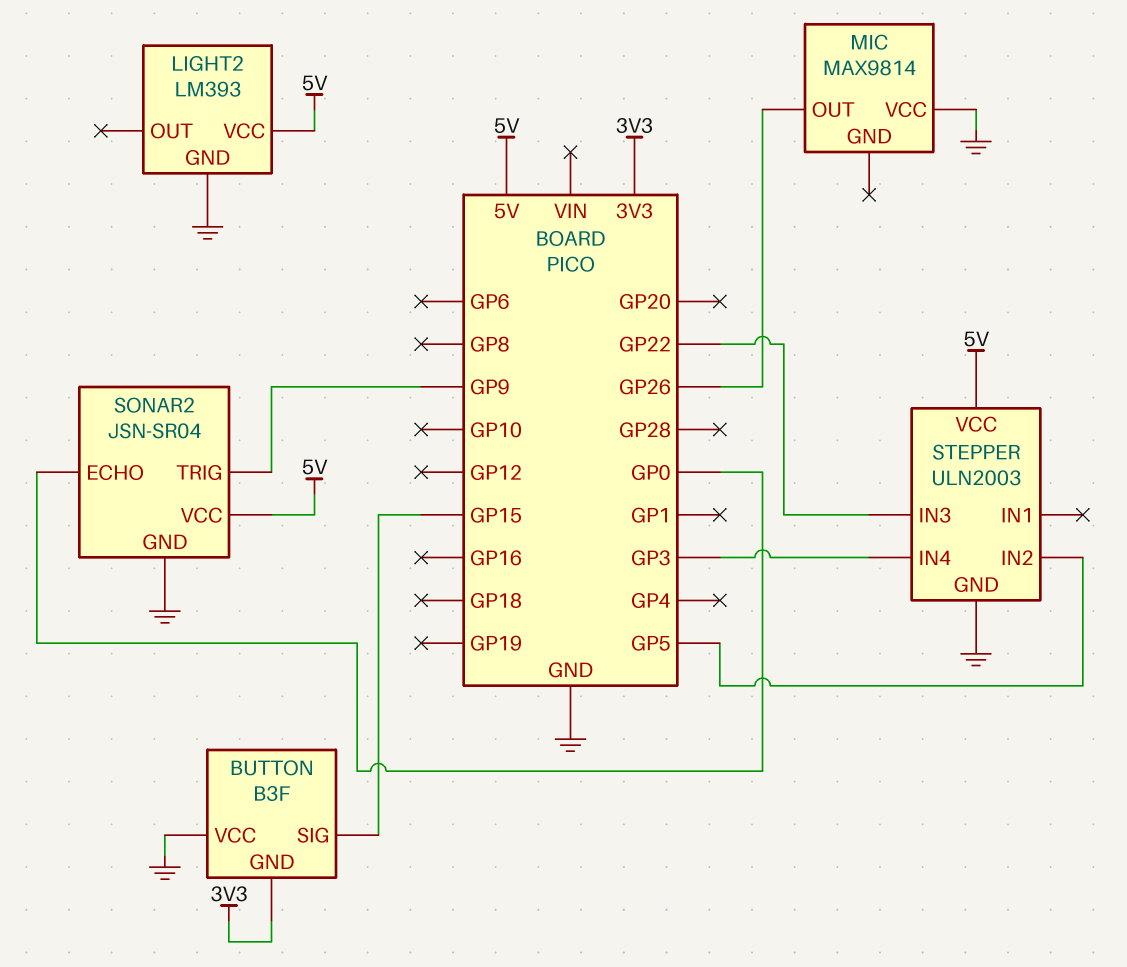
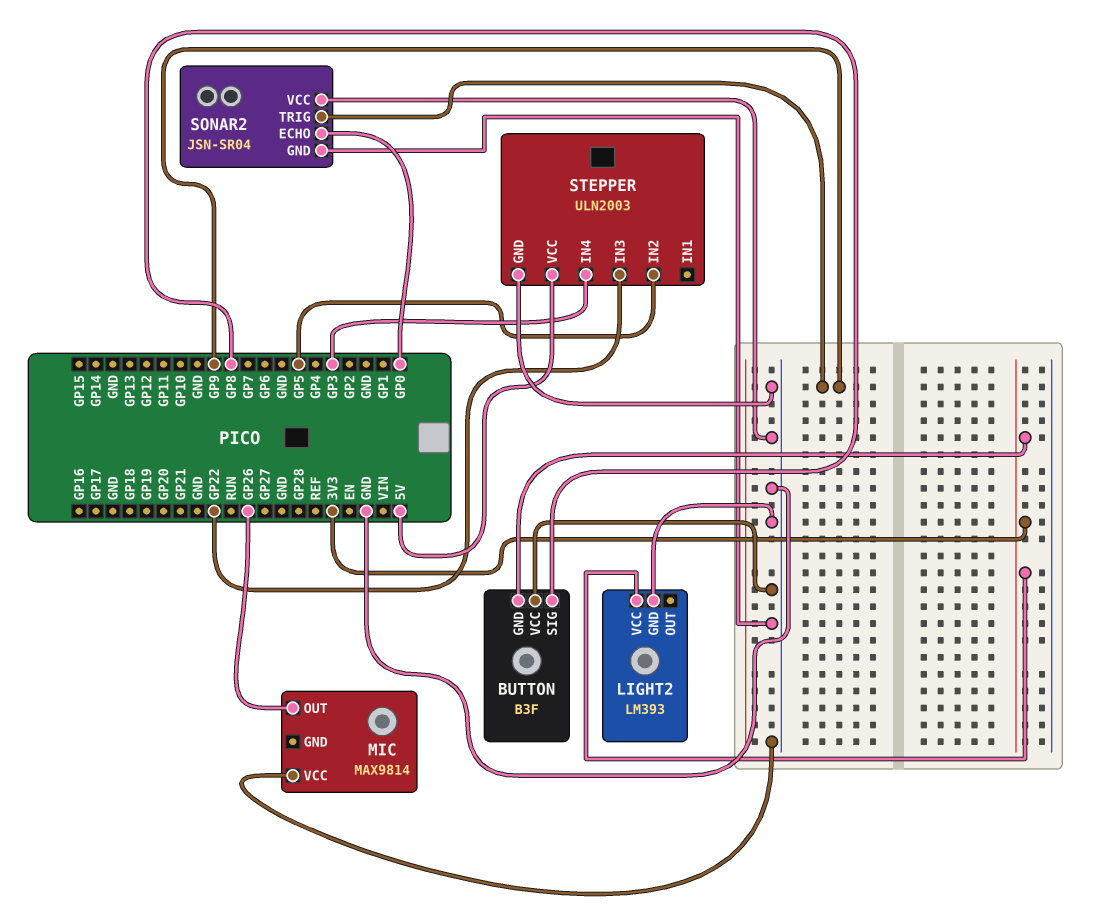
BUTTON pin SIG: GP15 -> GP8
LIGHT2 pin VCC: 5V -> 3V3
SONAR2 pin VCC: 5V -> GND

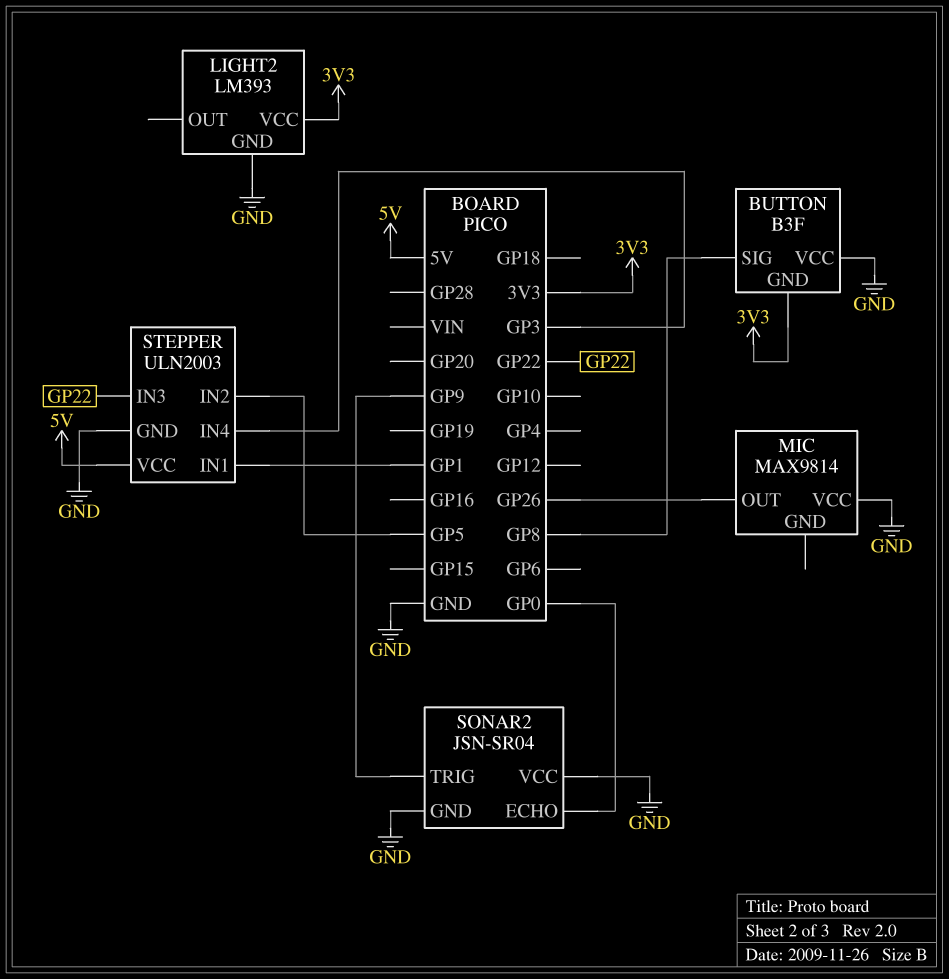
STEPPER pin IN1: none -> GP1

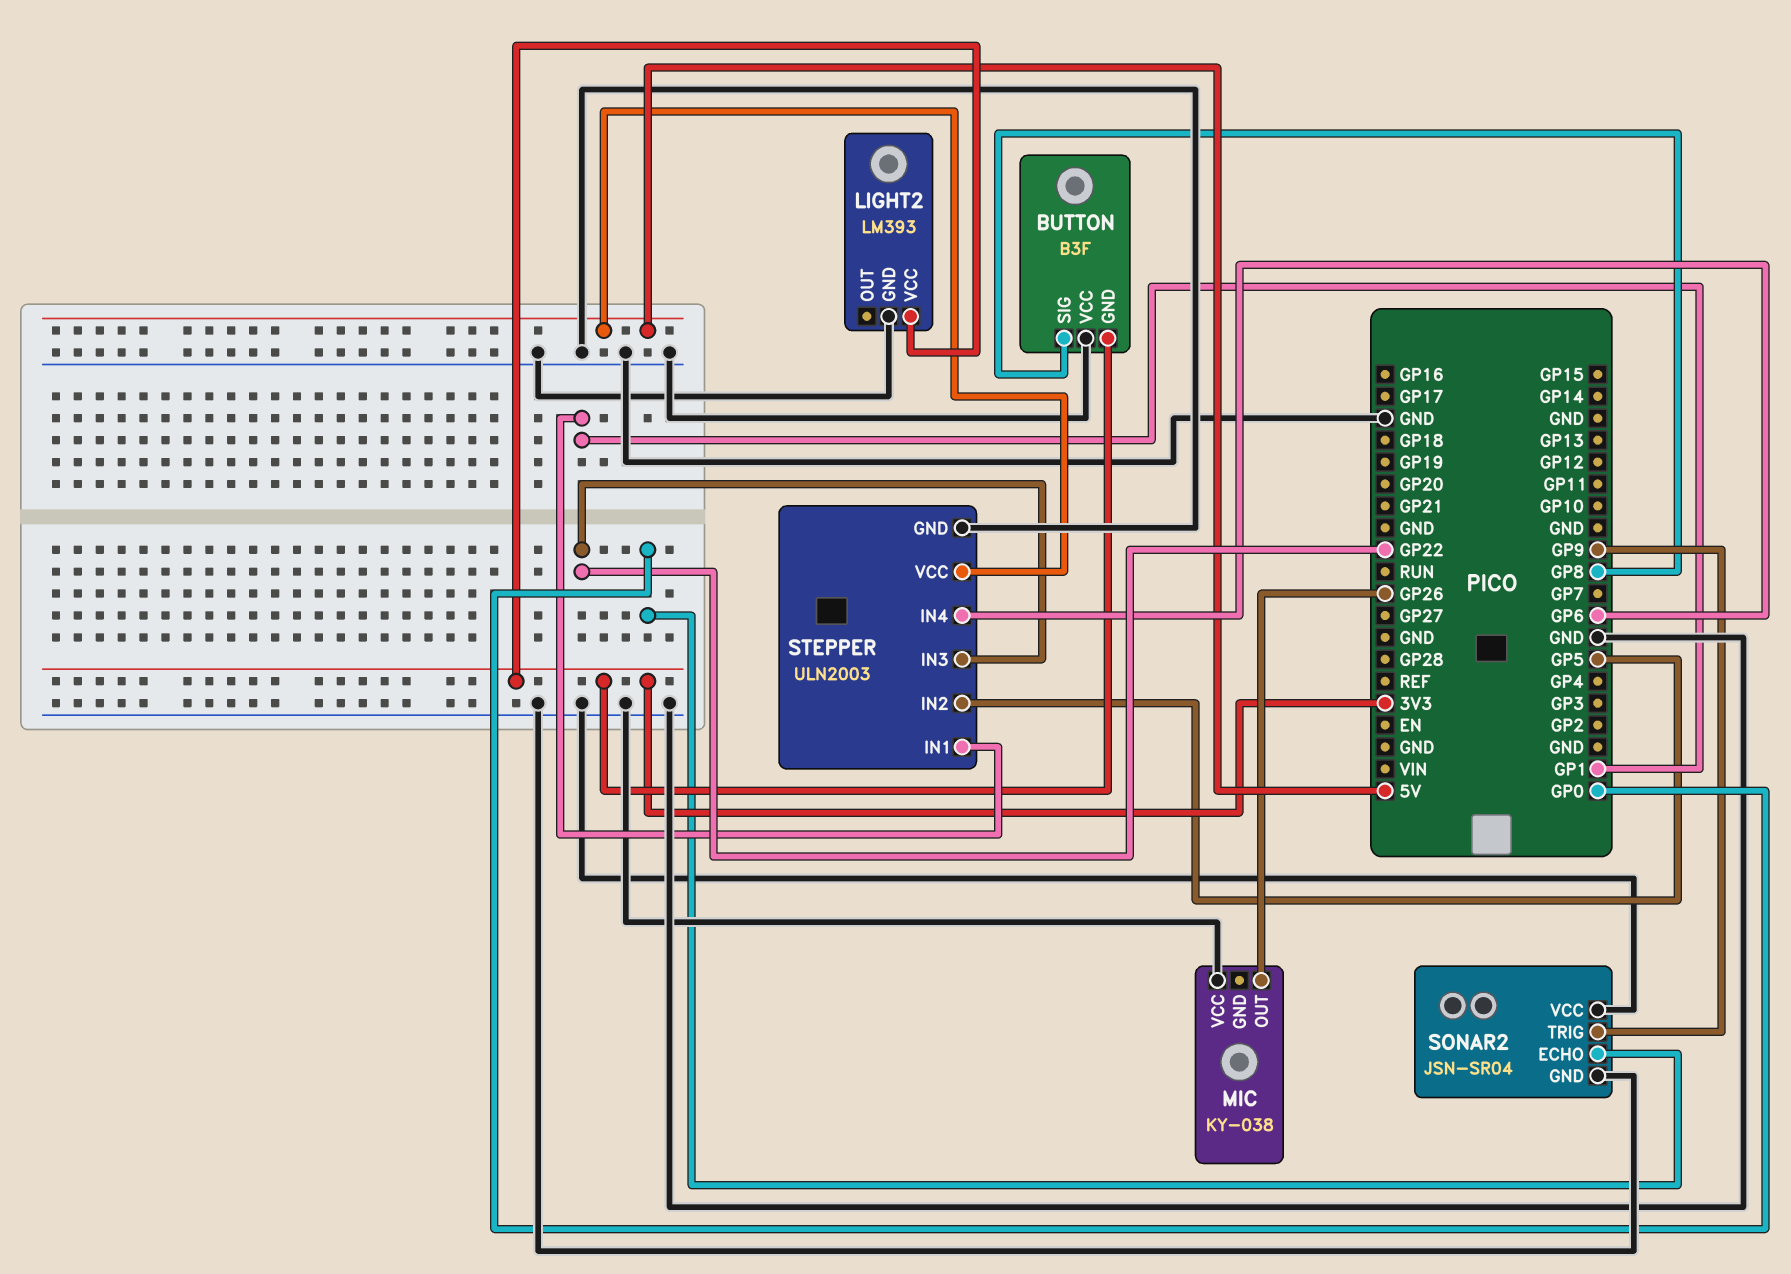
MIC: MAX9814 -> KY-038
STEPPER pin IN4: GP3 -> GP6

